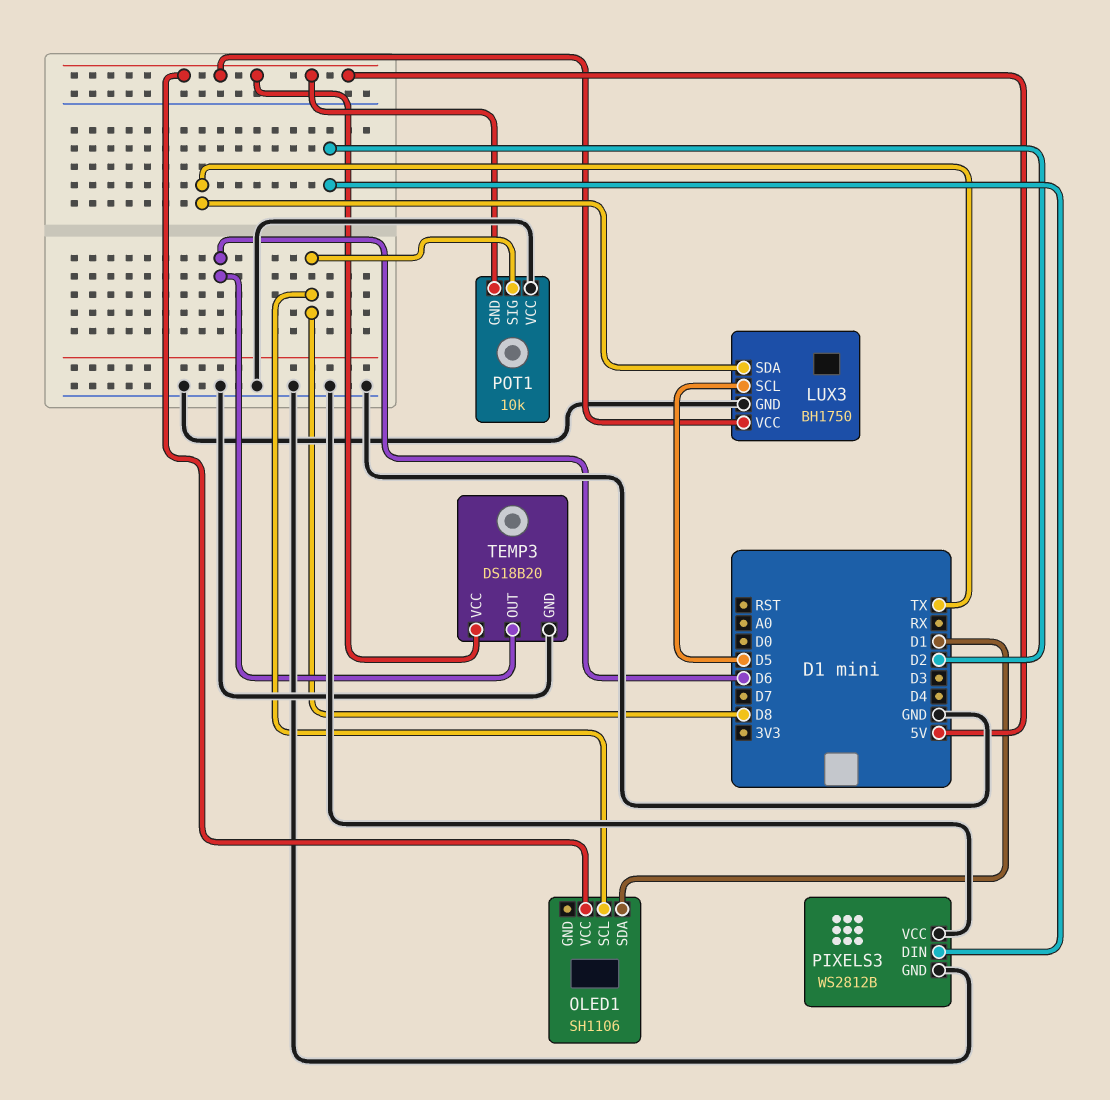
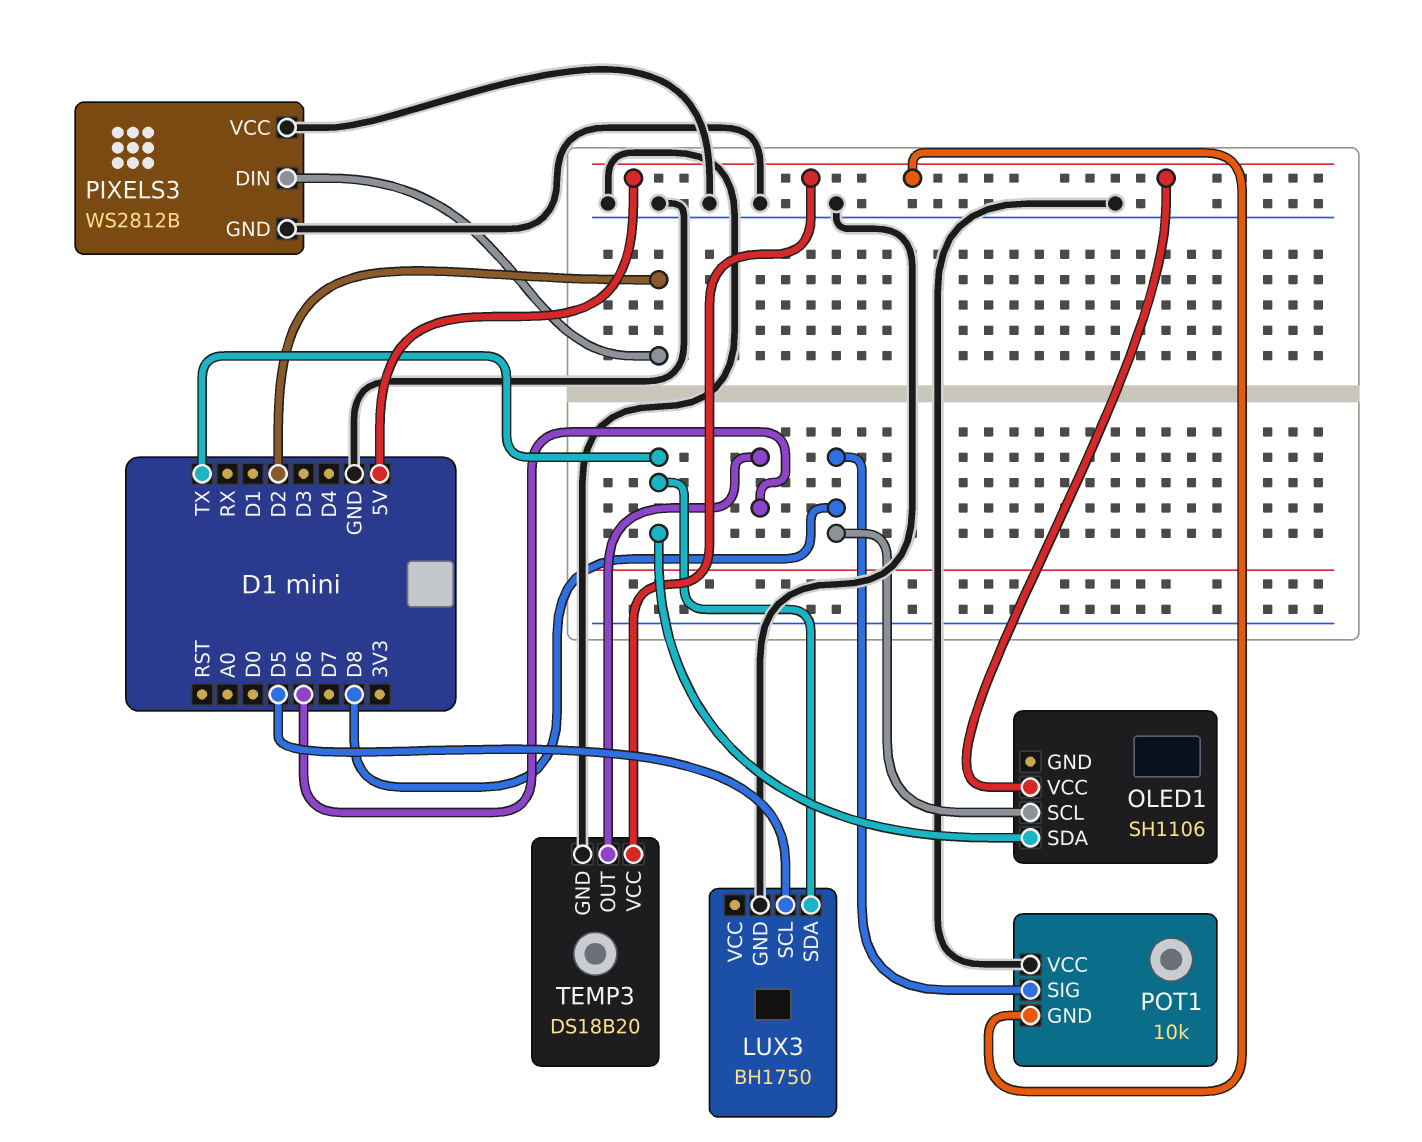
LUX3 pin VCC: 5V -> none
OLED1 pin SDA: D1 -> TX

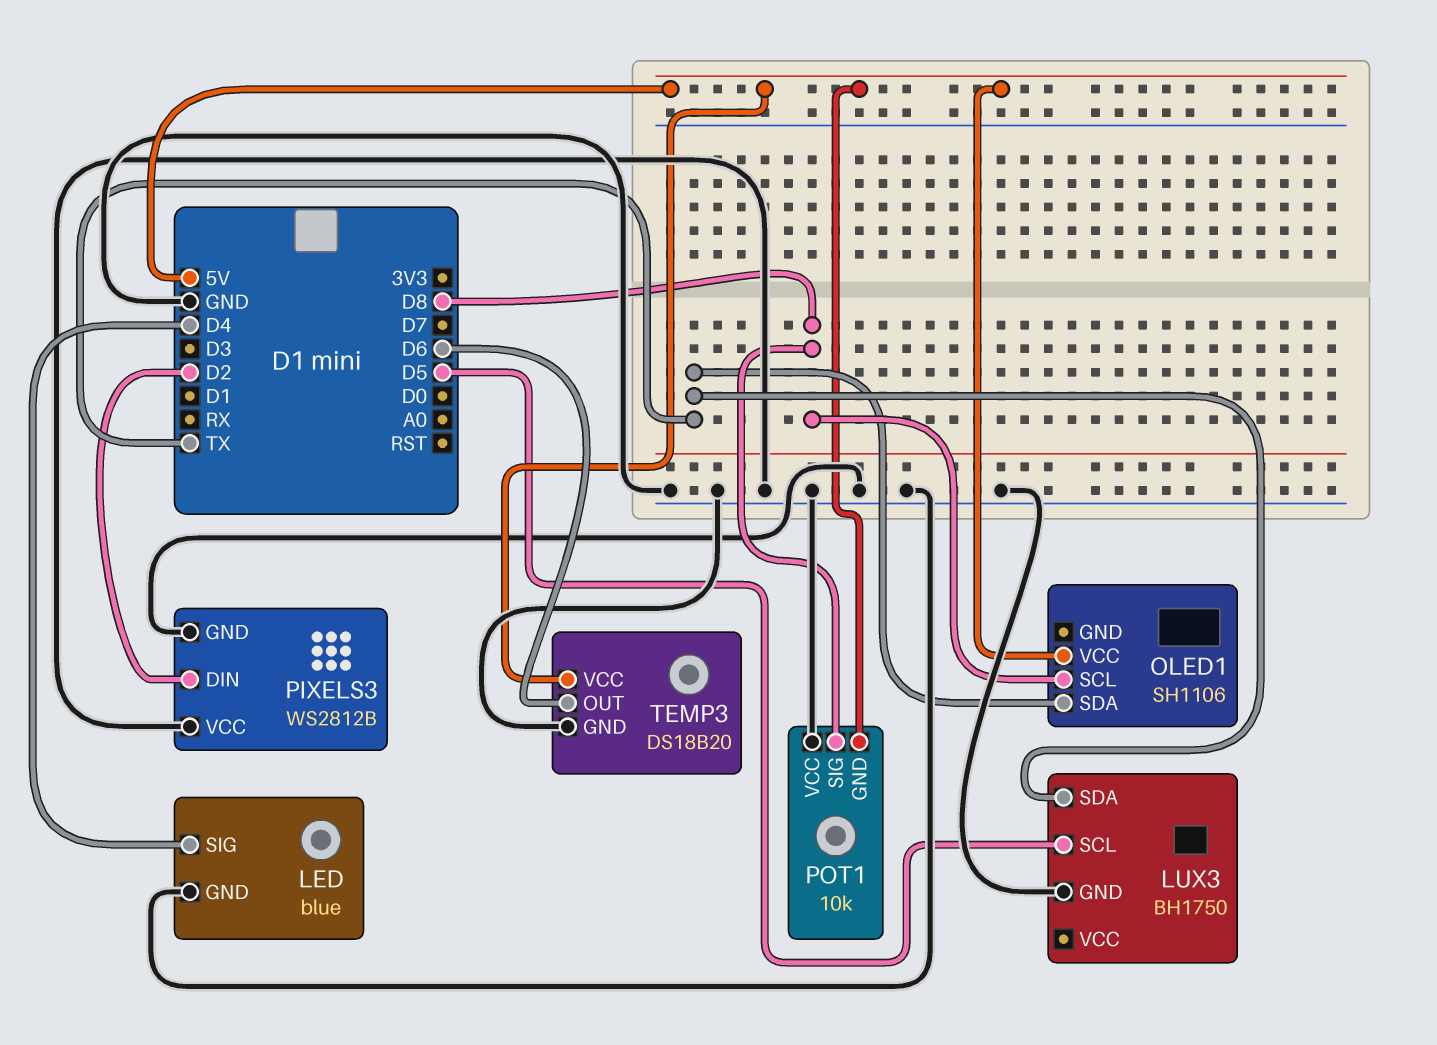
LED: none -> blue
LED pin GND: none -> GND
LED pin SIG: none -> D4

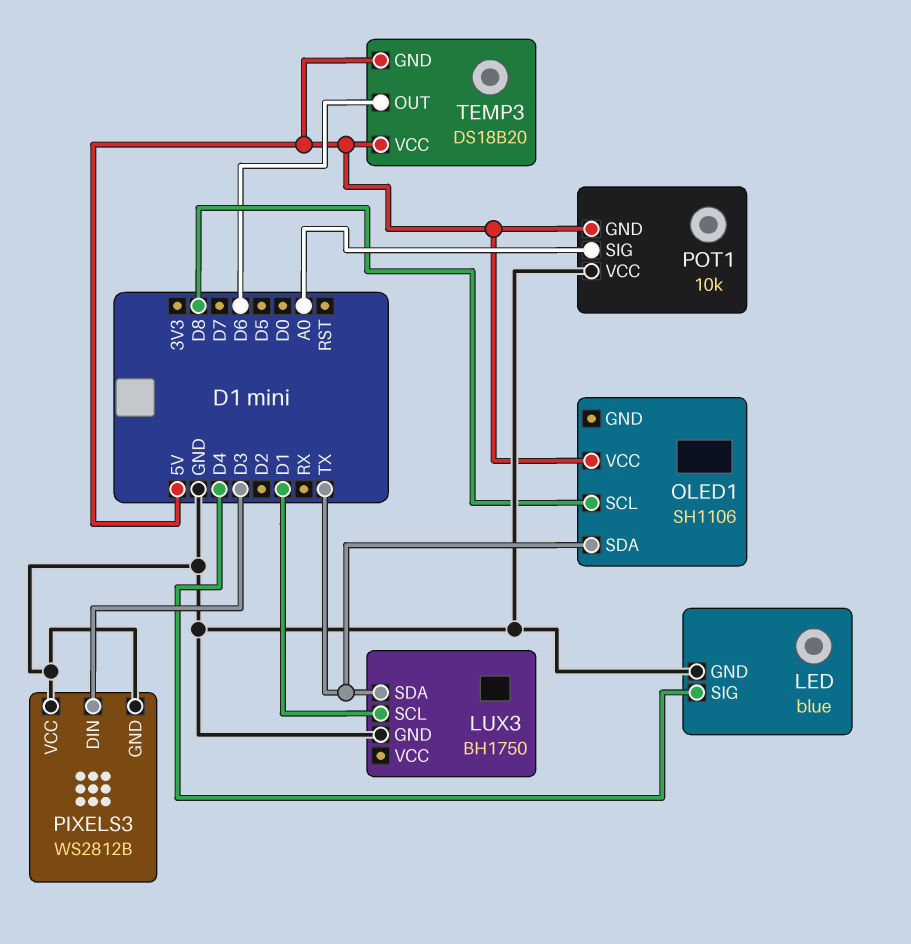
LUX3 pin SCL: D5 -> D1
PIXELS3 pin DIN: D2 -> D3
POT1 pin SIG: D8 -> A0
TEMP3 pin GND: GND -> 5V

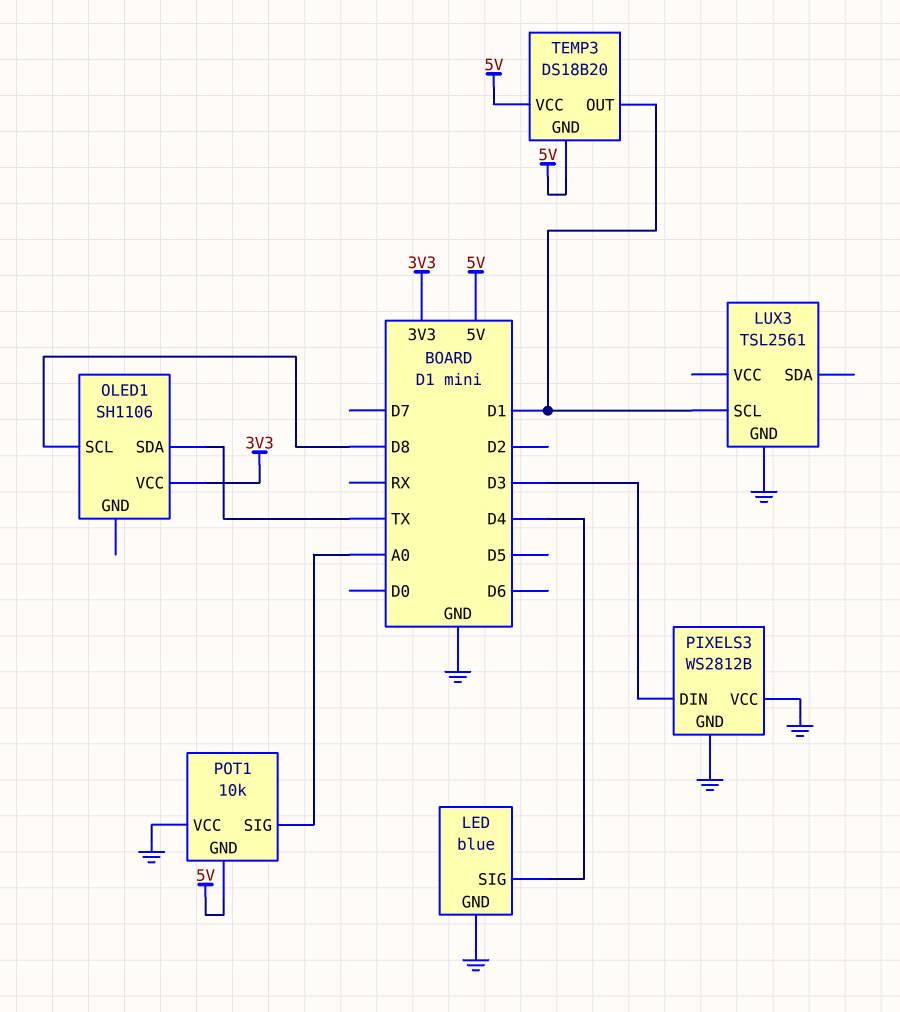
LUX3: BH1750 -> TSL2561
LUX3 pin SDA: TX -> none
OLED1 pin VCC: 5V -> 3V3
TEMP3 pin OUT: D6 -> D1

